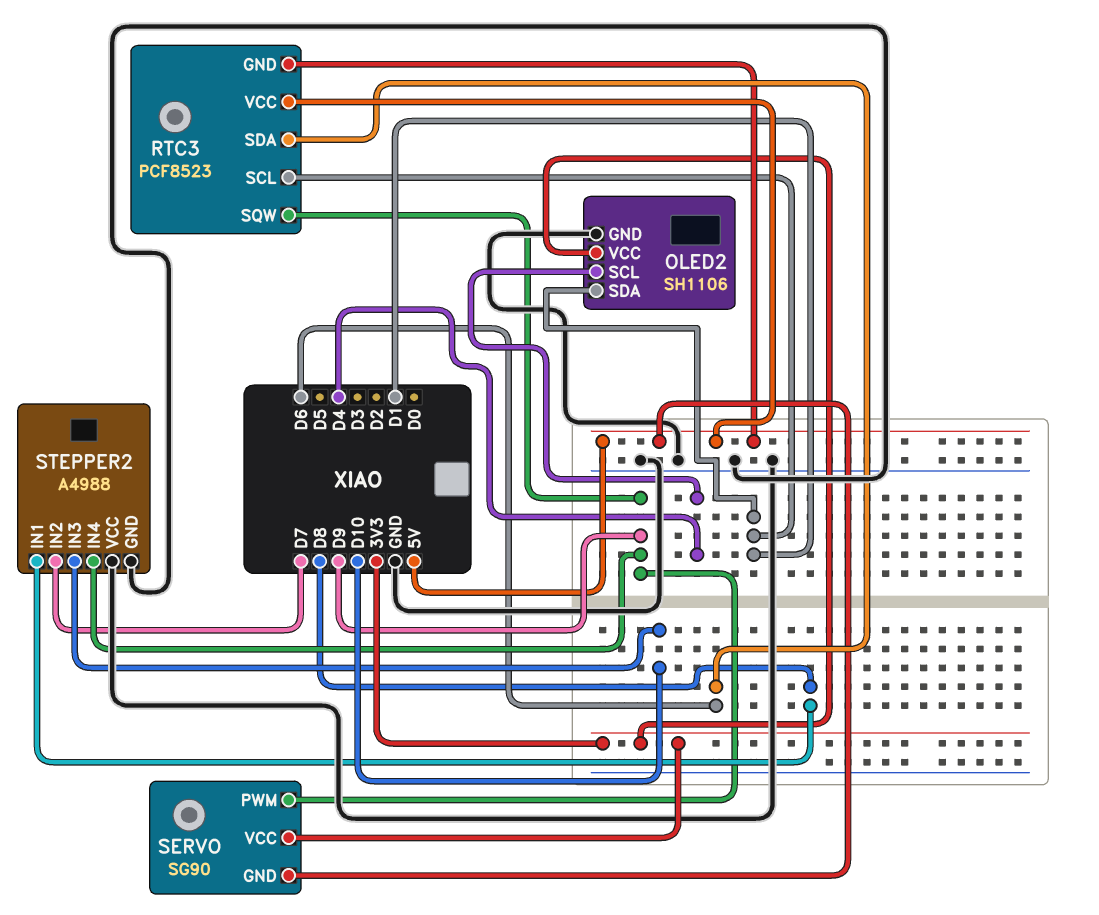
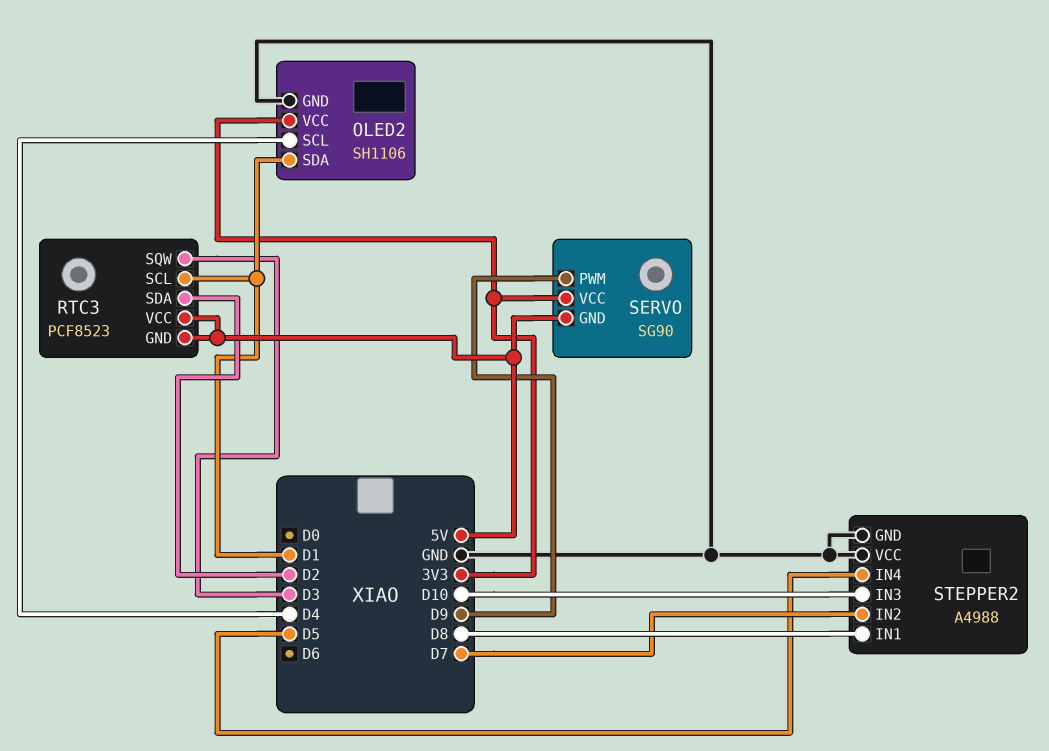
RTC3 pin SDA: D6 -> D2
RTC3 pin SQW: D9 -> D3
STEPPER2 pin IN4: D9 -> D5

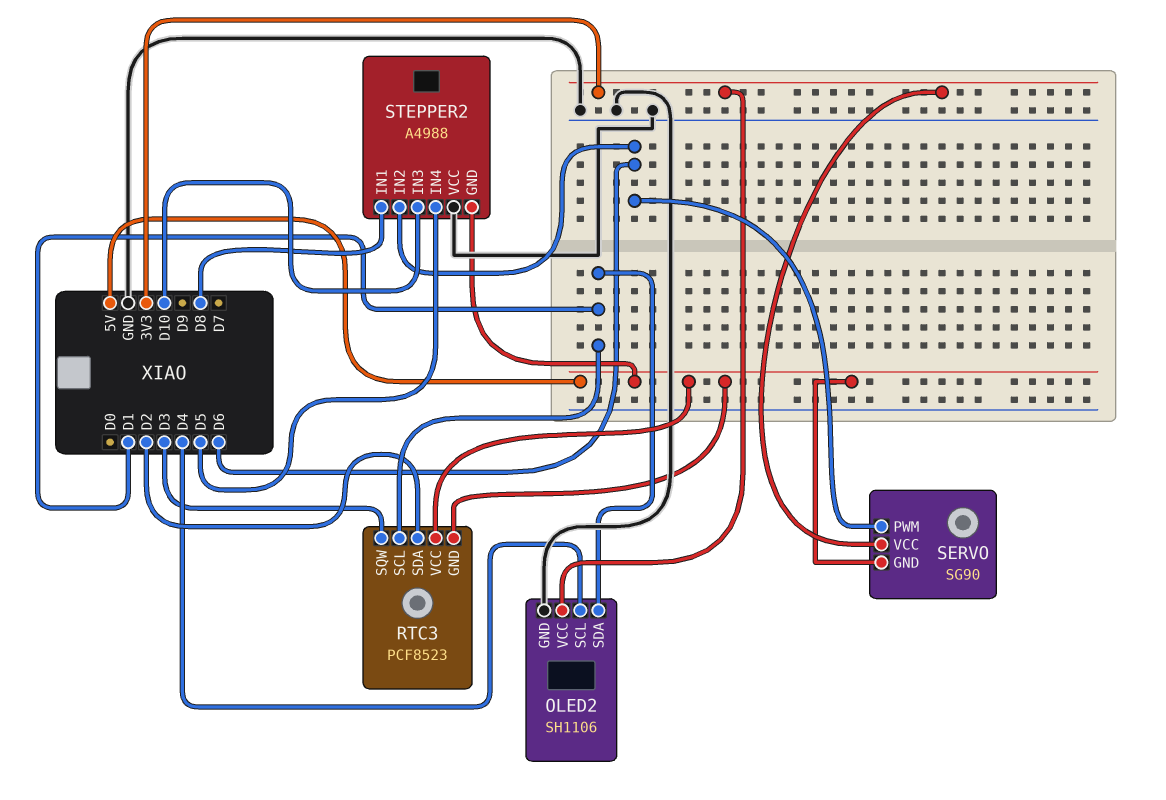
SERVO pin PWM: D9 -> D6
STEPPER2 pin GND: GND -> 5V
STEPPER2 pin IN2: D7 -> D6

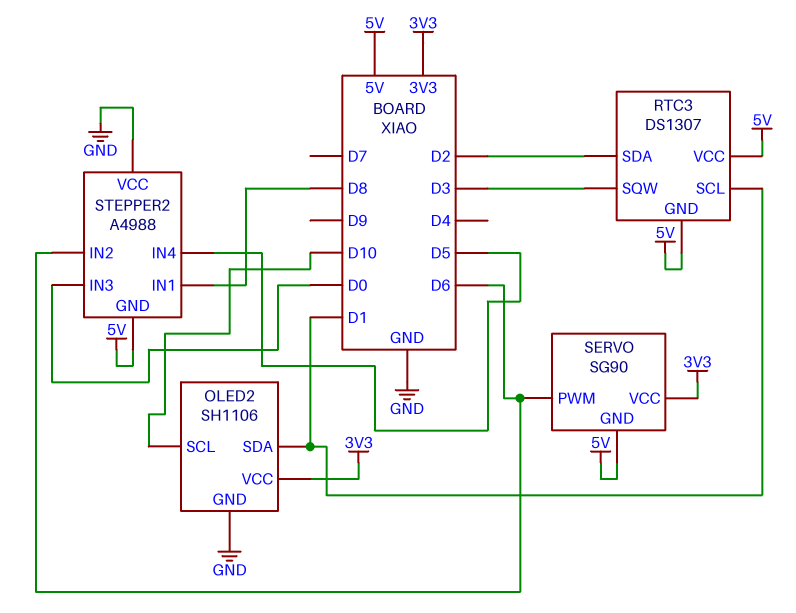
OLED2 pin SCL: D4 -> D10
RTC3: PCF8523 -> DS1307
STEPPER2 pin IN3: D10 -> D0

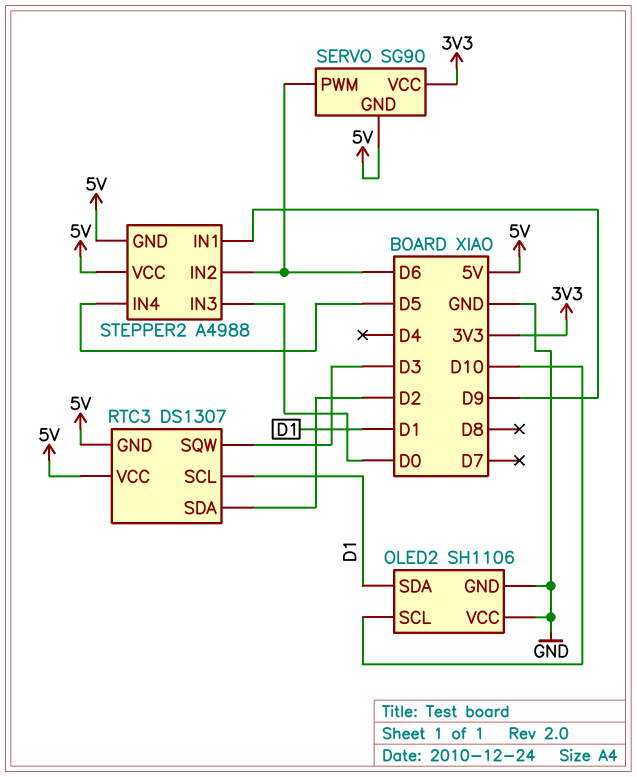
OLED2 pin VCC: 3V3 -> GND
STEPPER2 pin IN1: D8 -> D9
STEPPER2 pin VCC: GND -> 5V

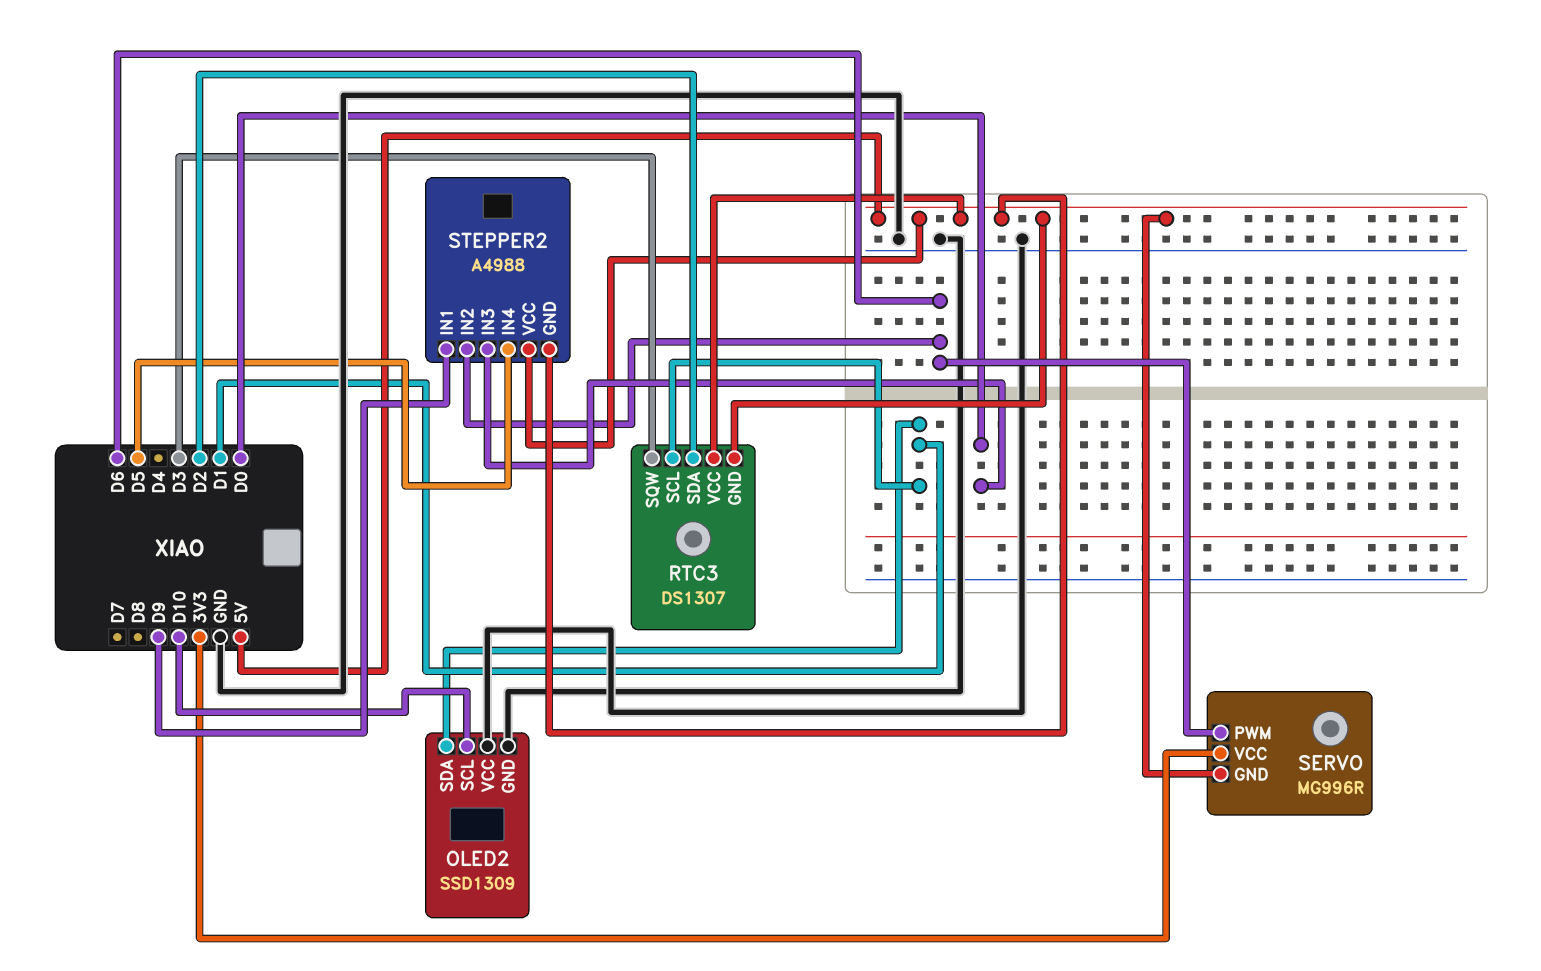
OLED2: SH1106 -> SSD1309
SERVO: SG90 -> MG996R

